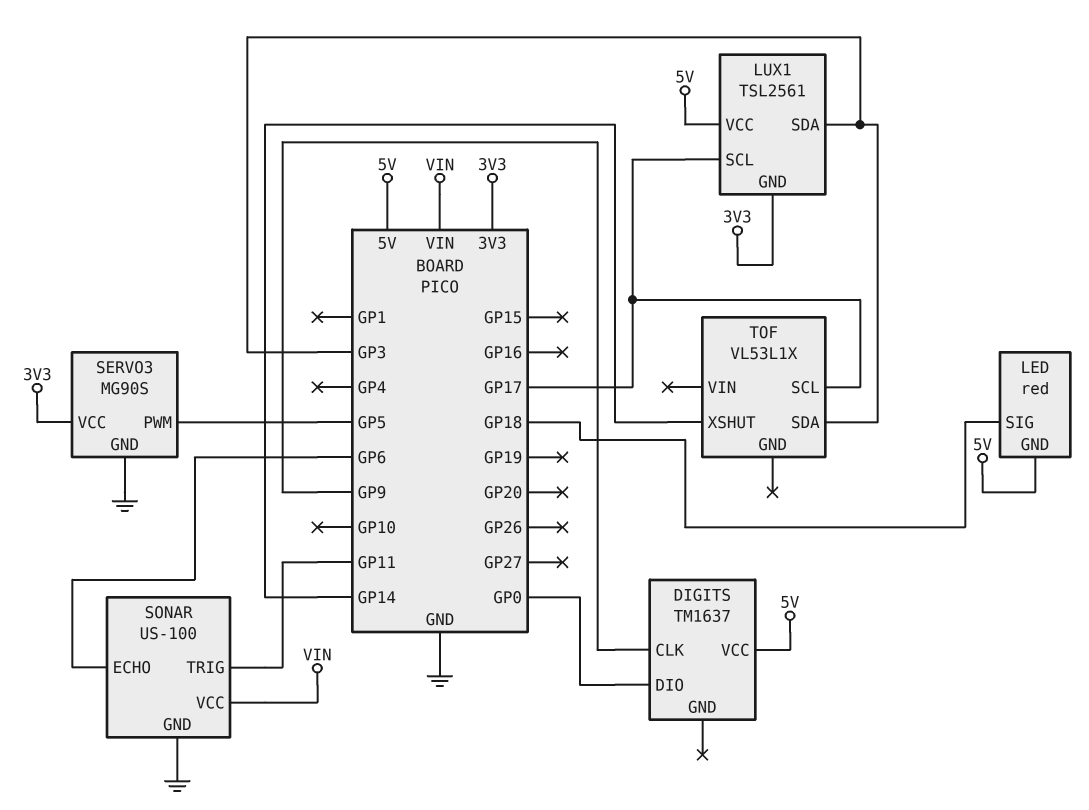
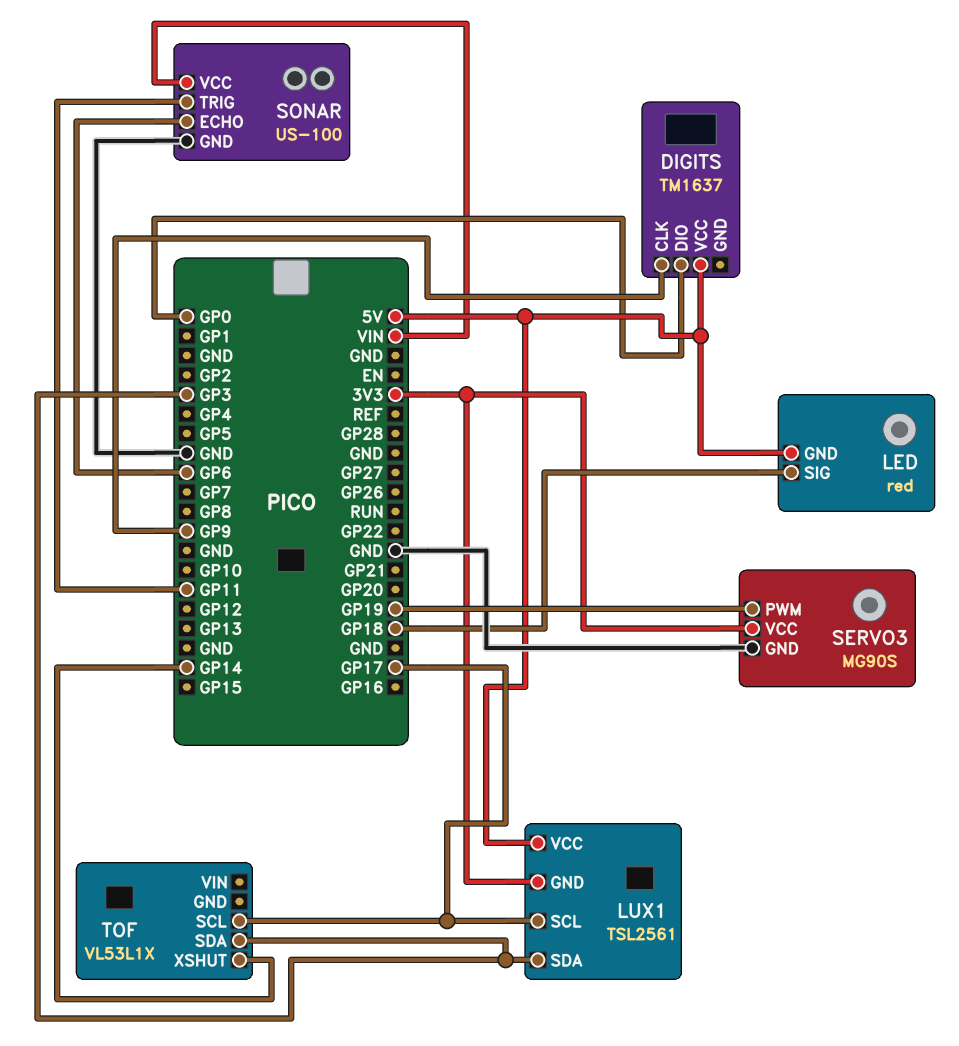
SERVO3 pin PWM: GP5 -> GP19

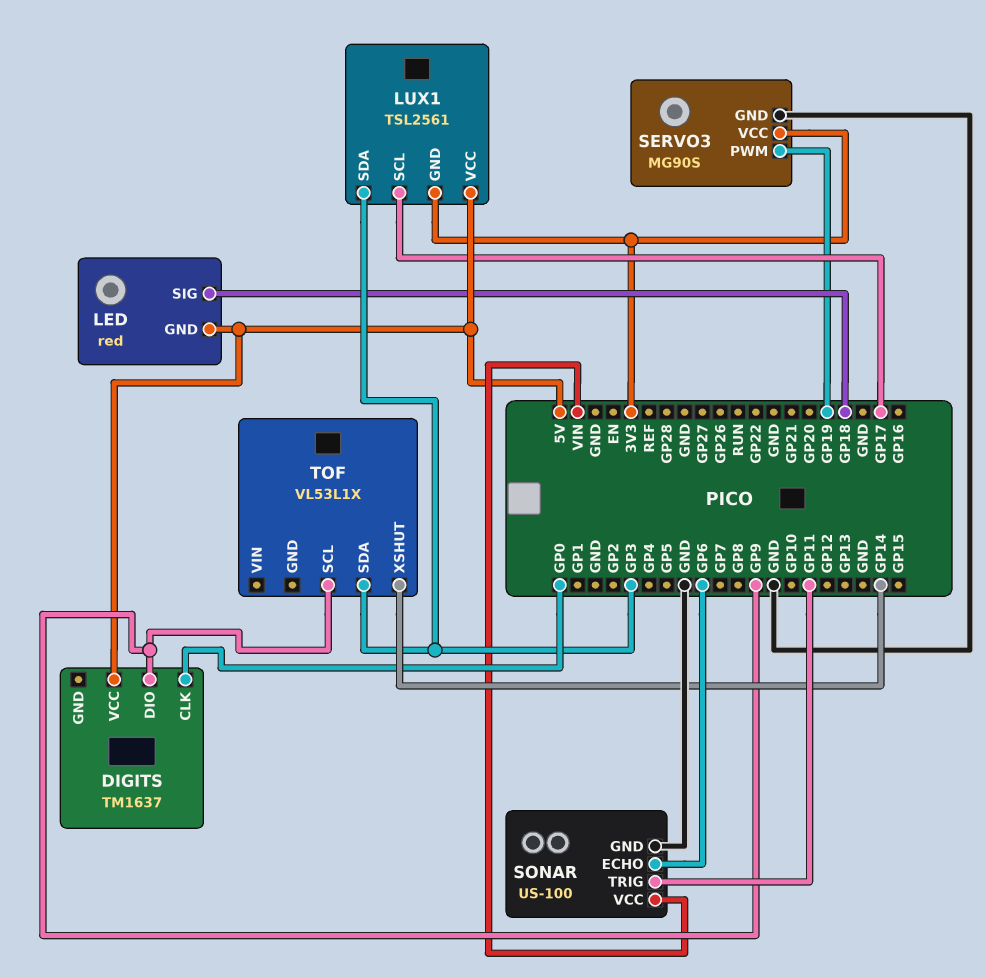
DIGITS pin CLK: GP9 -> GP0
DIGITS pin DIO: GP0 -> GP9
TOF pin SCL: GP17 -> GP9

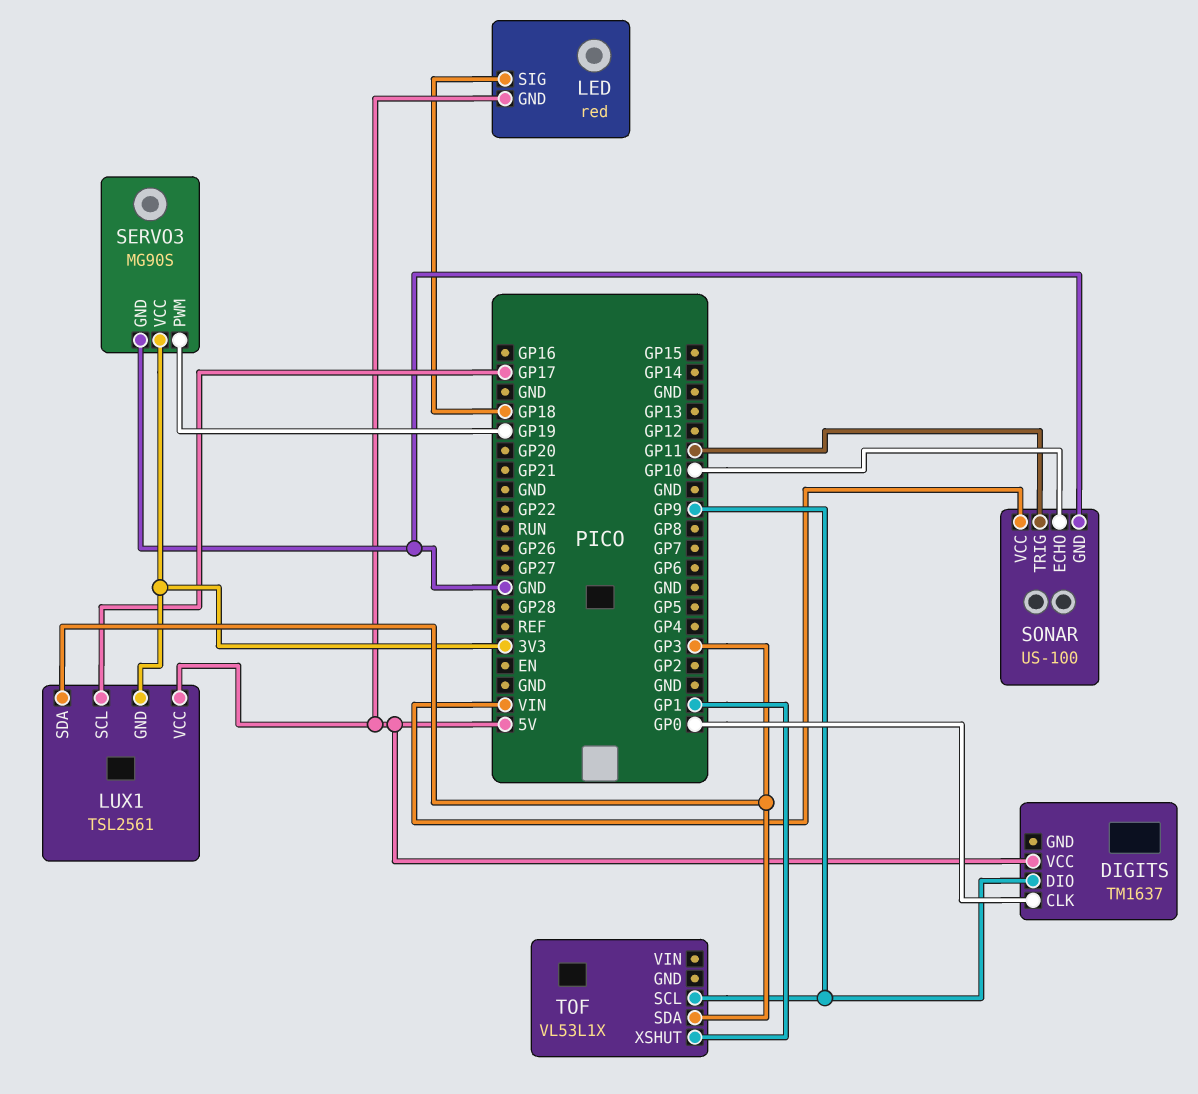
SONAR pin ECHO: GP6 -> GP10
TOF pin XSHUT: GP14 -> GP1

